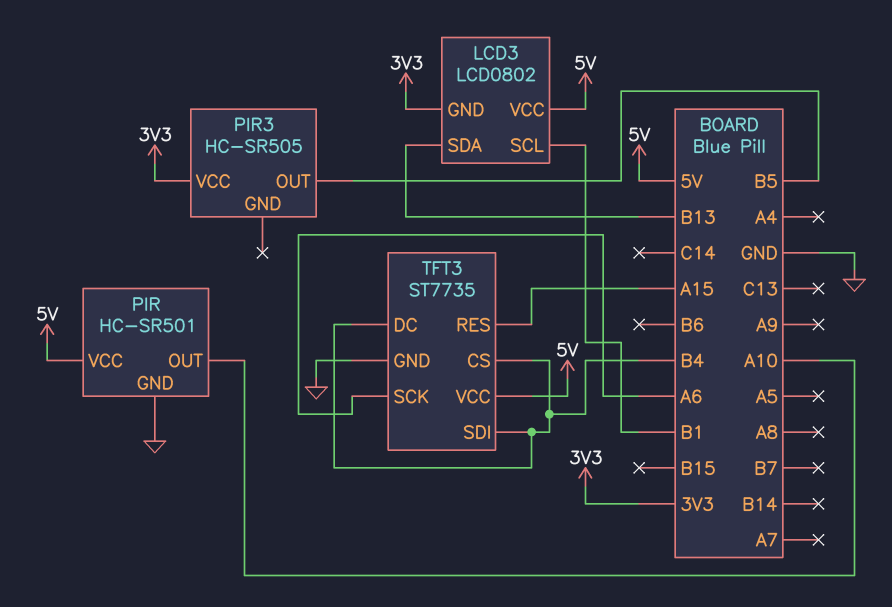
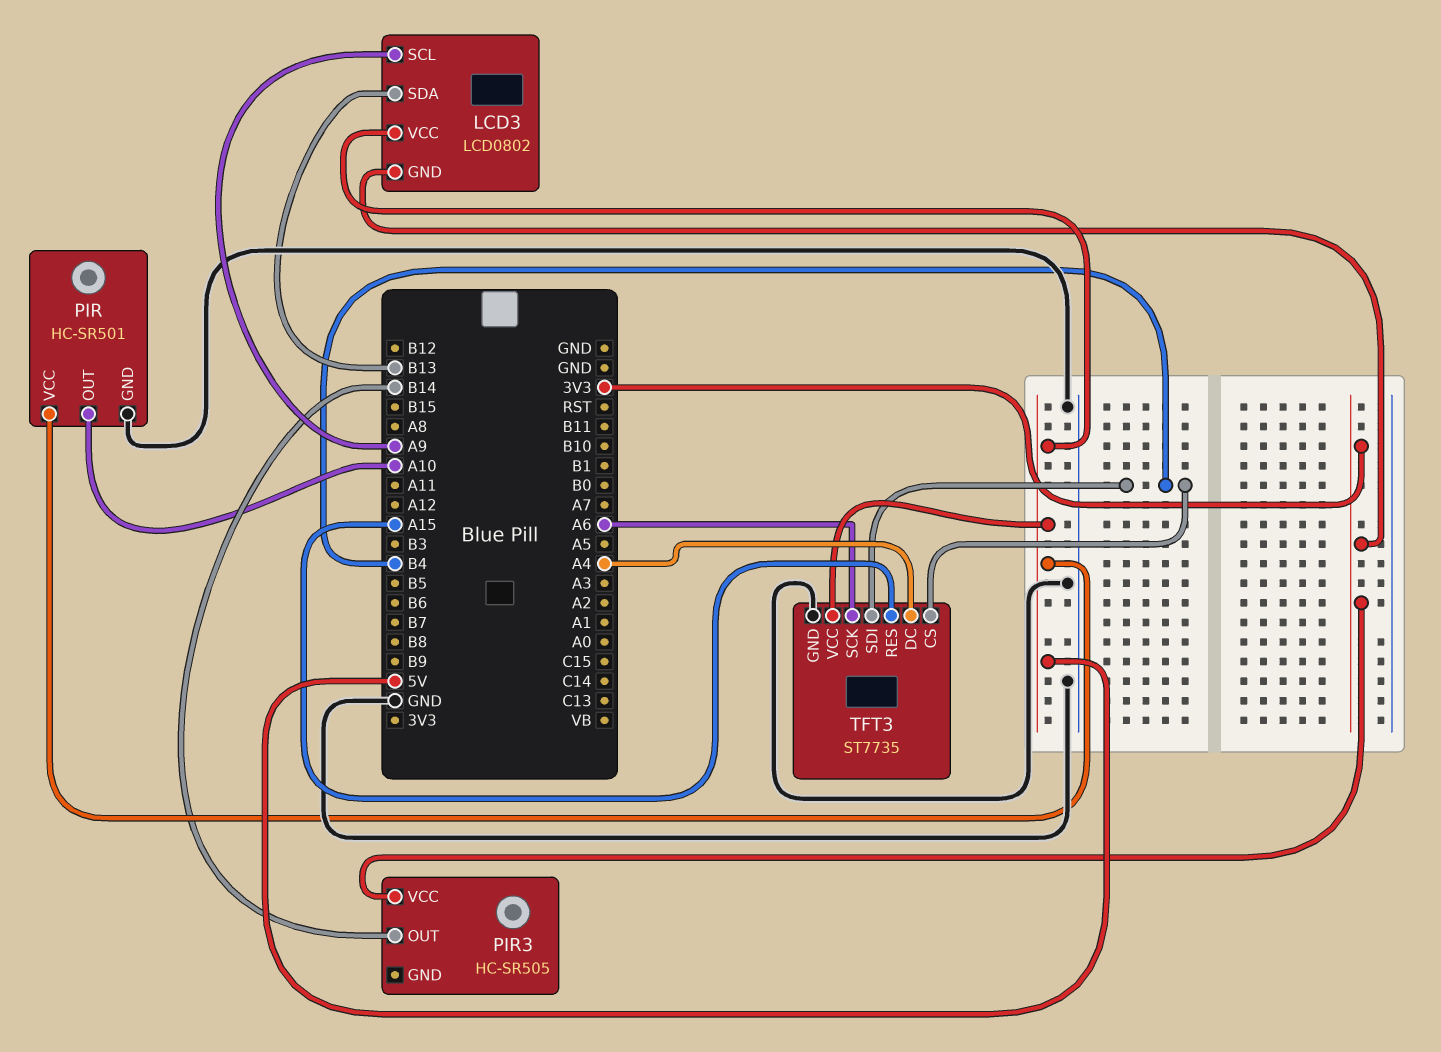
LCD3 pin SCL: B1 -> A9
PIR3 pin OUT: B5 -> B14
TFT3 pin DC: B4 -> A4

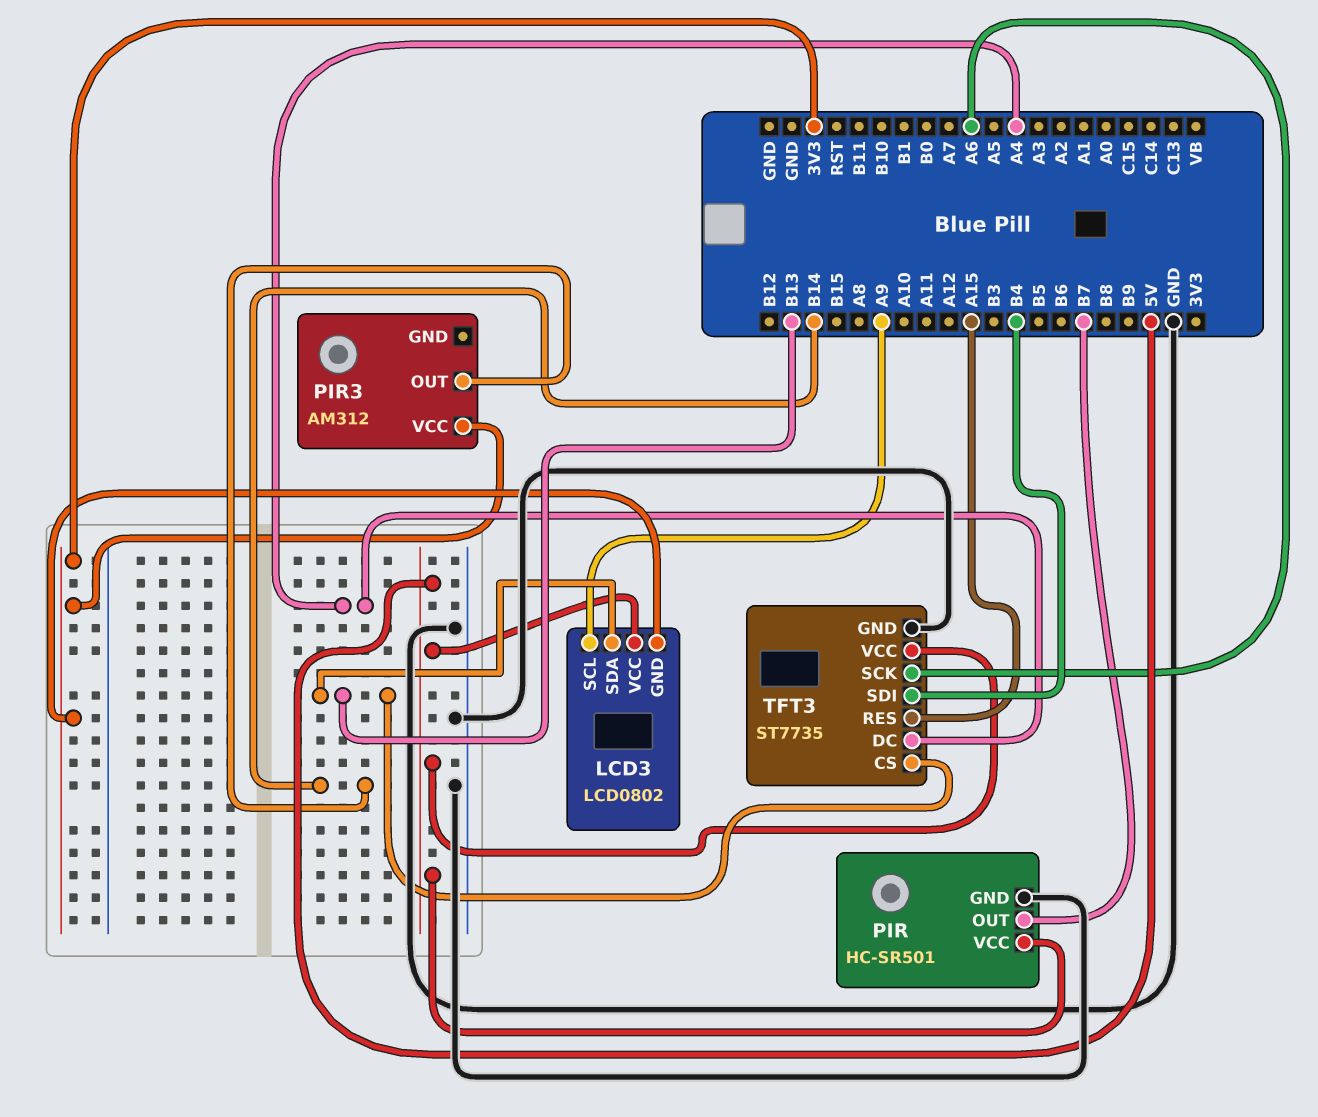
PIR pin OUT: A10 -> B7
PIR3: HC-SR505 -> AM312
TFT3 pin CS: B4 -> B13

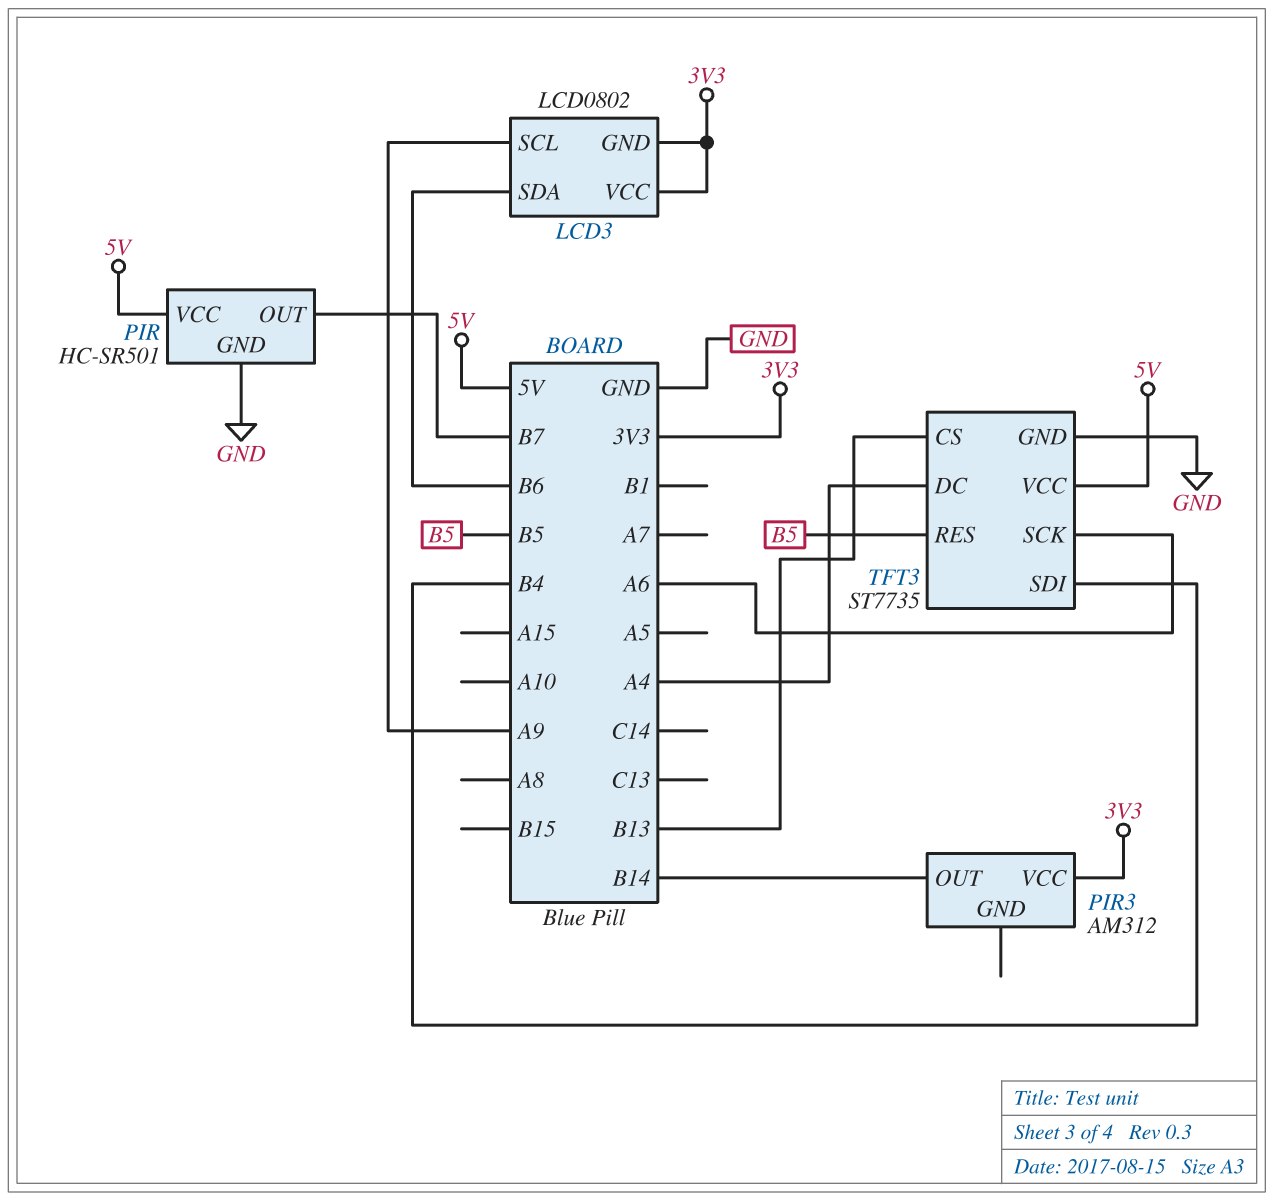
LCD3 pin SDA: B13 -> B6
LCD3 pin VCC: 5V -> 3V3
TFT3 pin RES: A15 -> B5

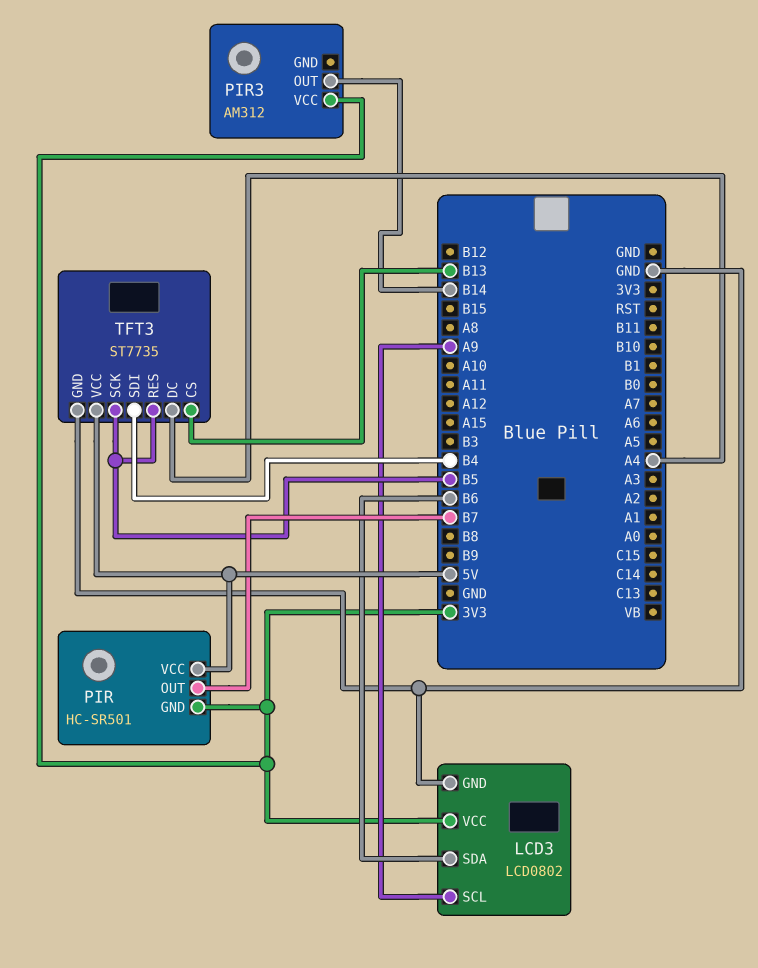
LCD3 pin GND: 3V3 -> GND
PIR pin GND: GND -> 3V3
TFT3 pin SCK: A6 -> B5

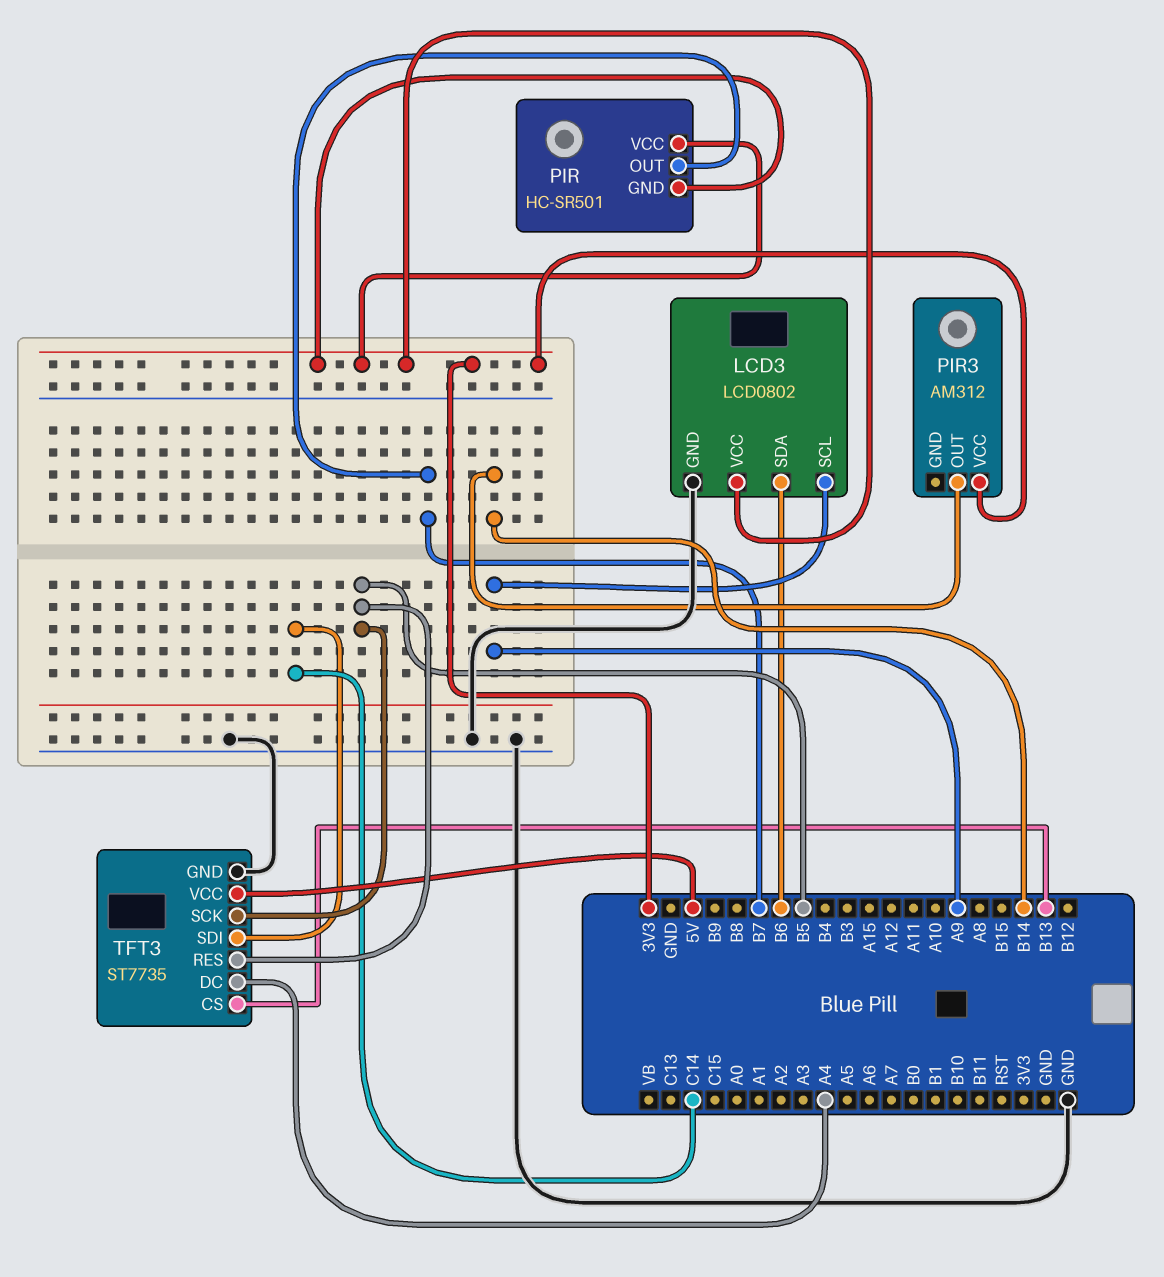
PIR pin VCC: 5V -> 3V3
TFT3 pin SDI: B4 -> C14

